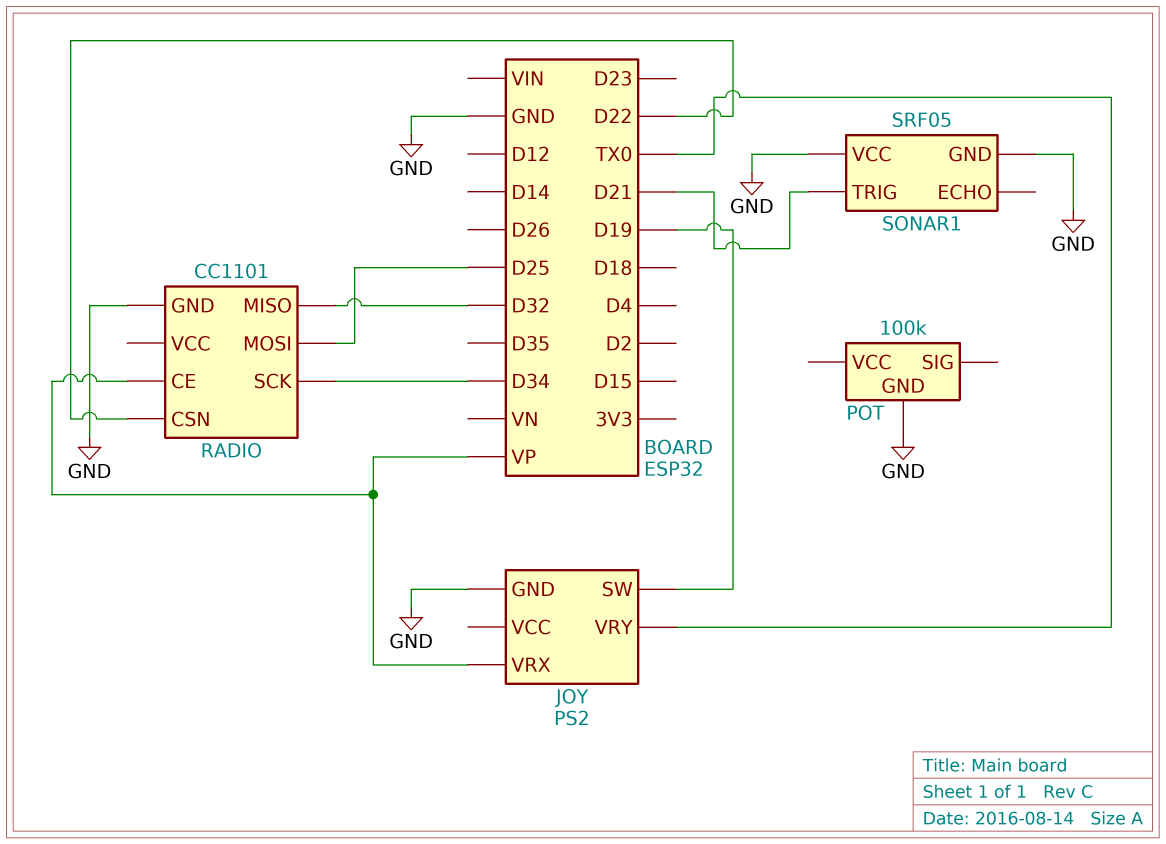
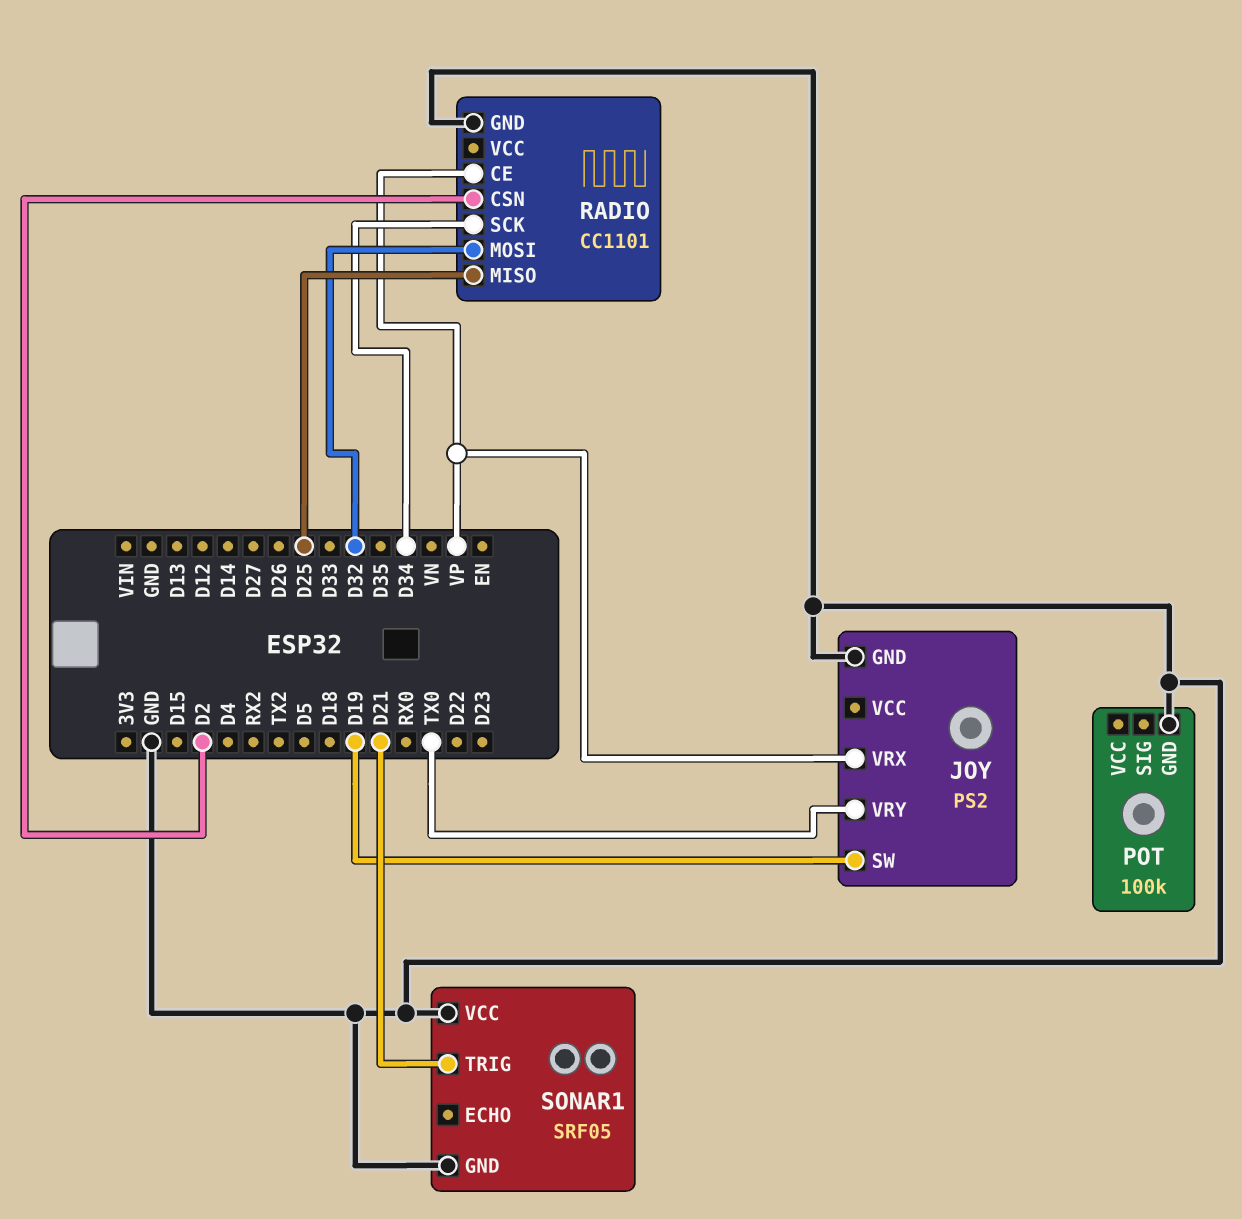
RADIO pin CSN: D22 -> D2
RADIO pin MISO: D32 -> D25
RADIO pin MOSI: D25 -> D32

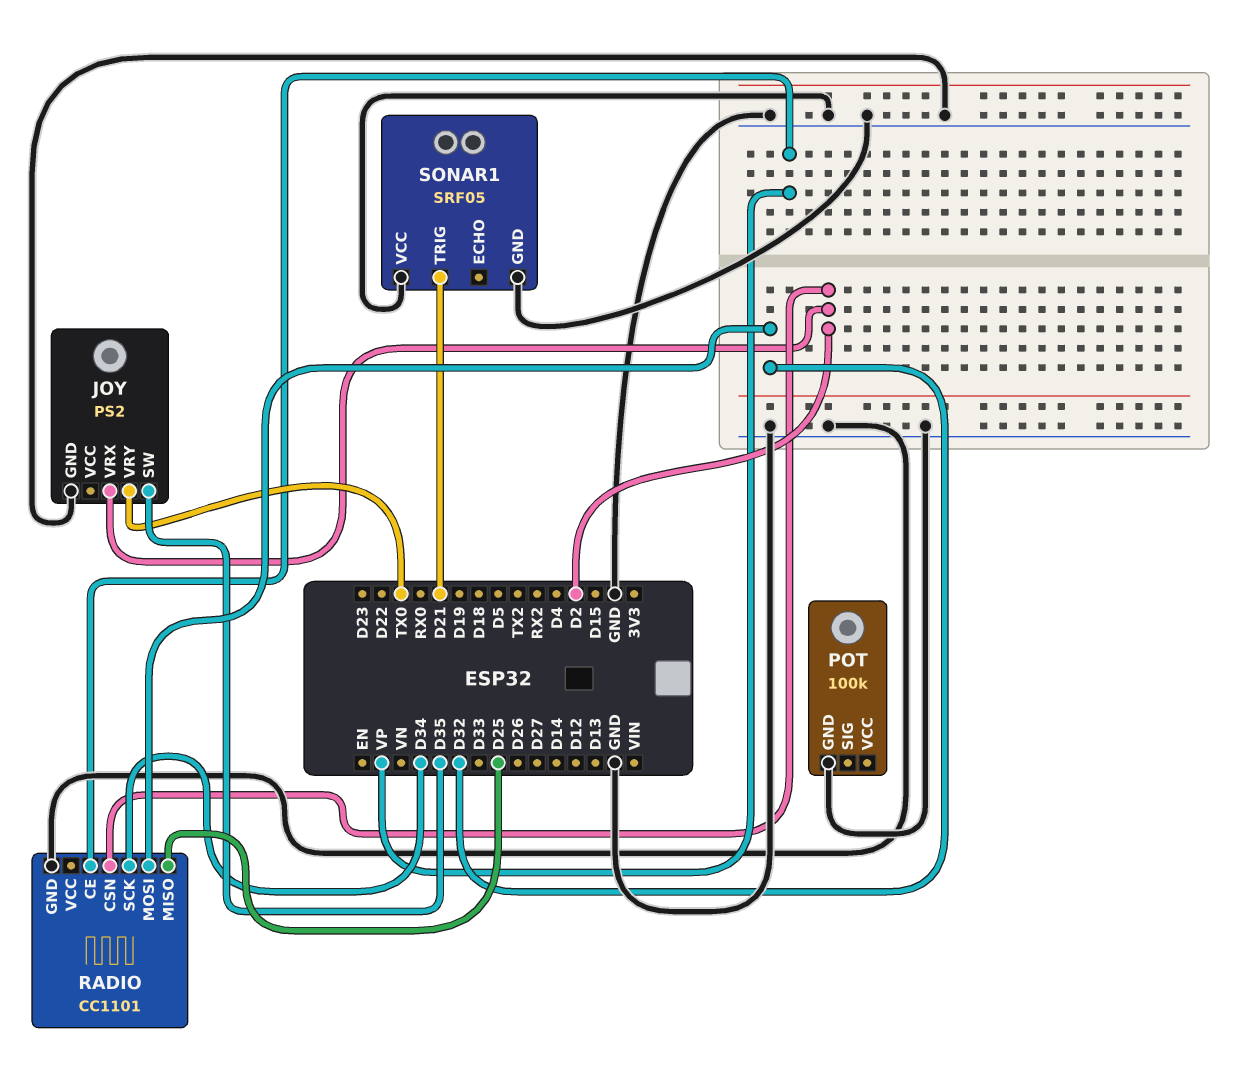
JOY pin SW: D19 -> D35
JOY pin VRX: VP -> D2

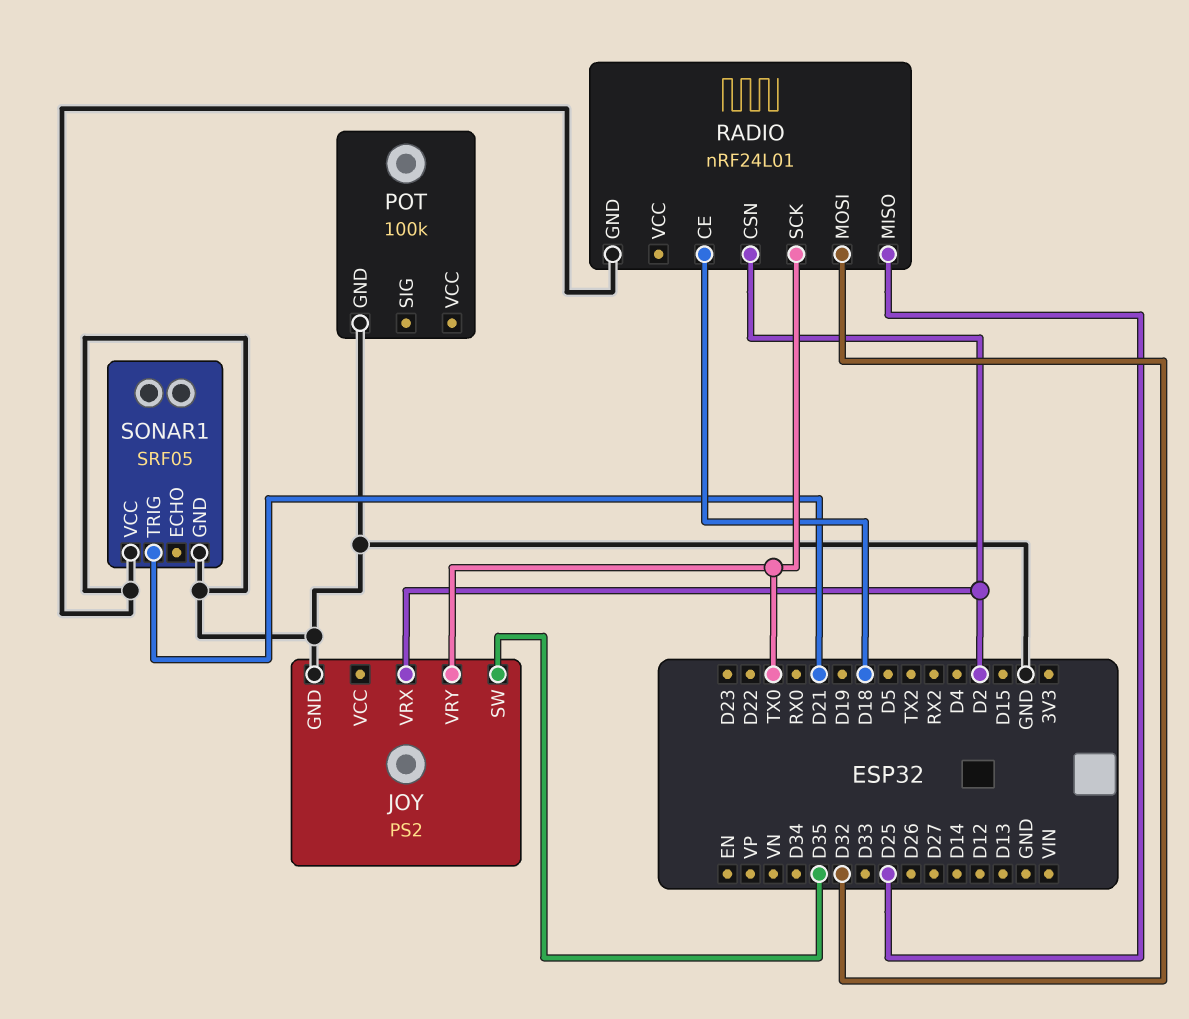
RADIO: CC1101 -> nRF24L01
RADIO pin CE: VP -> D18
RADIO pin SCK: D34 -> TX0

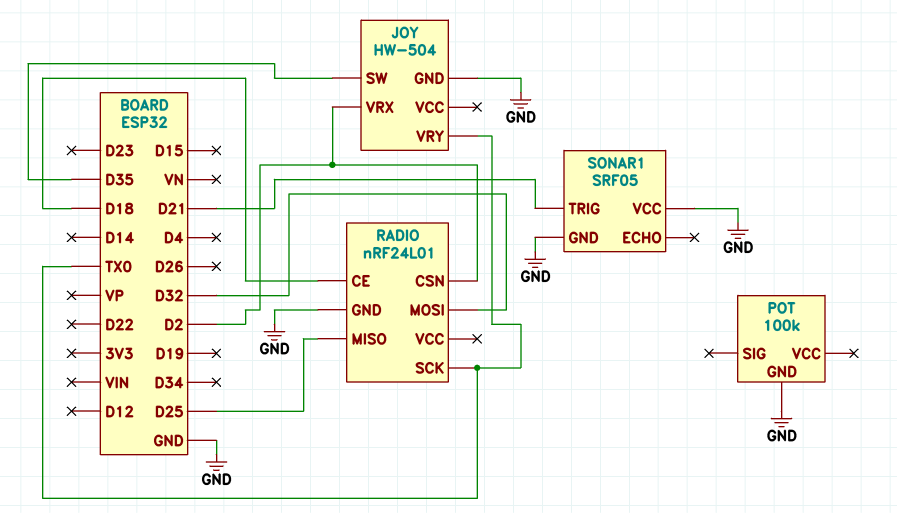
JOY: PS2 -> HW-504

